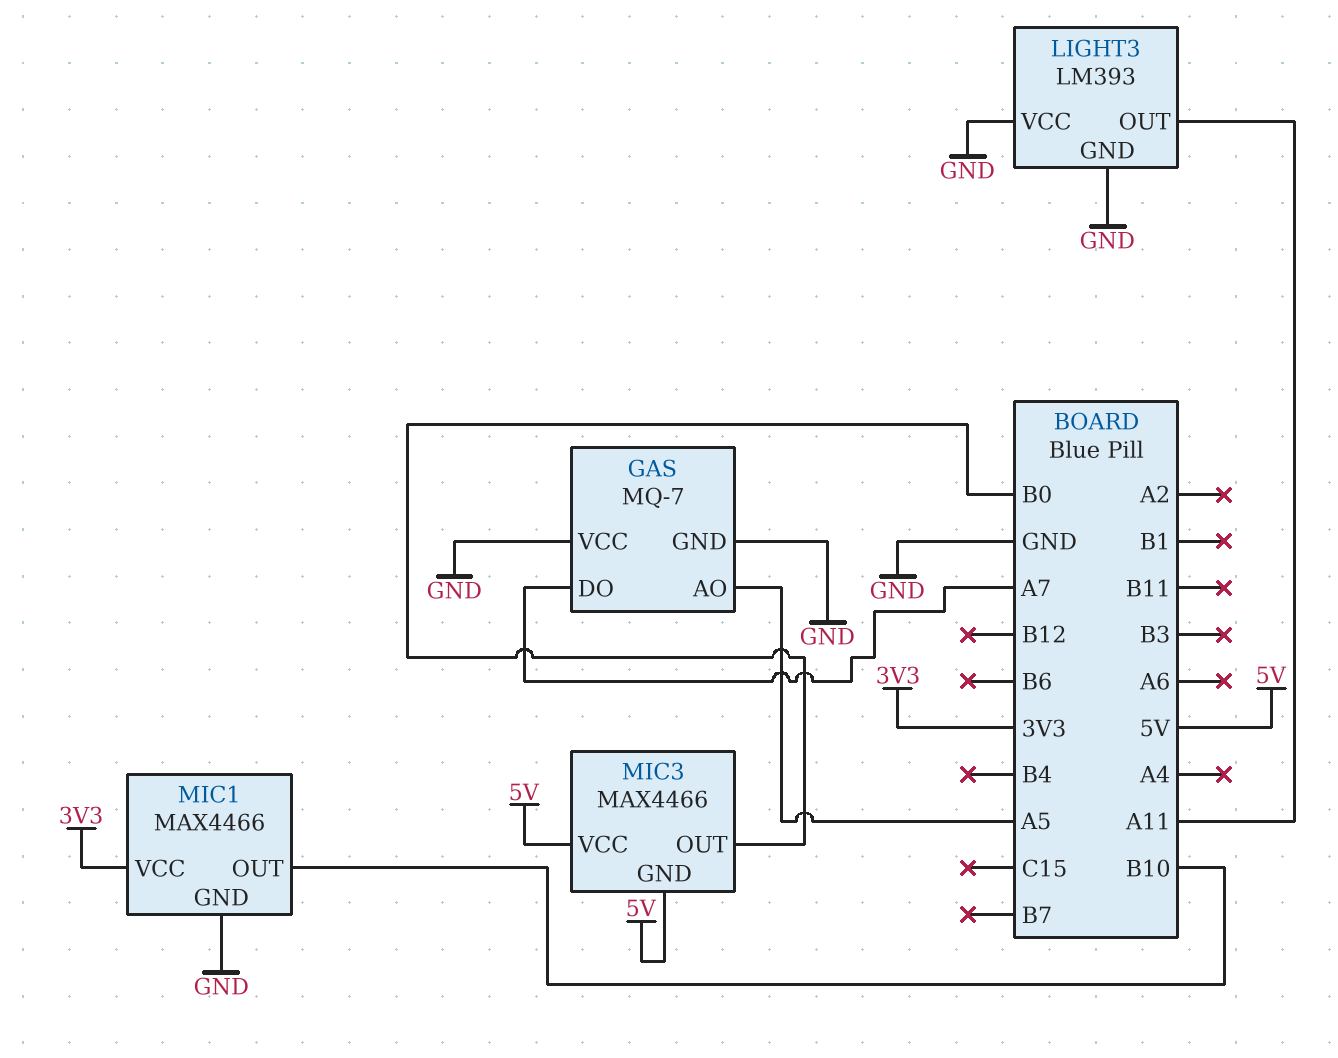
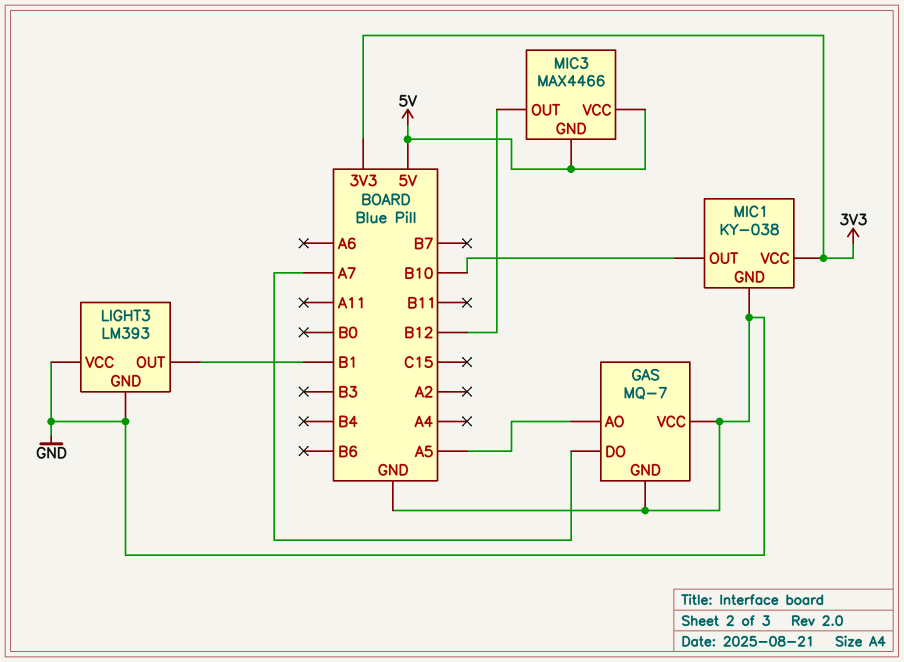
LIGHT3 pin OUT: A11 -> B1
MIC1: MAX4466 -> KY-038
MIC3 pin OUT: B0 -> B12

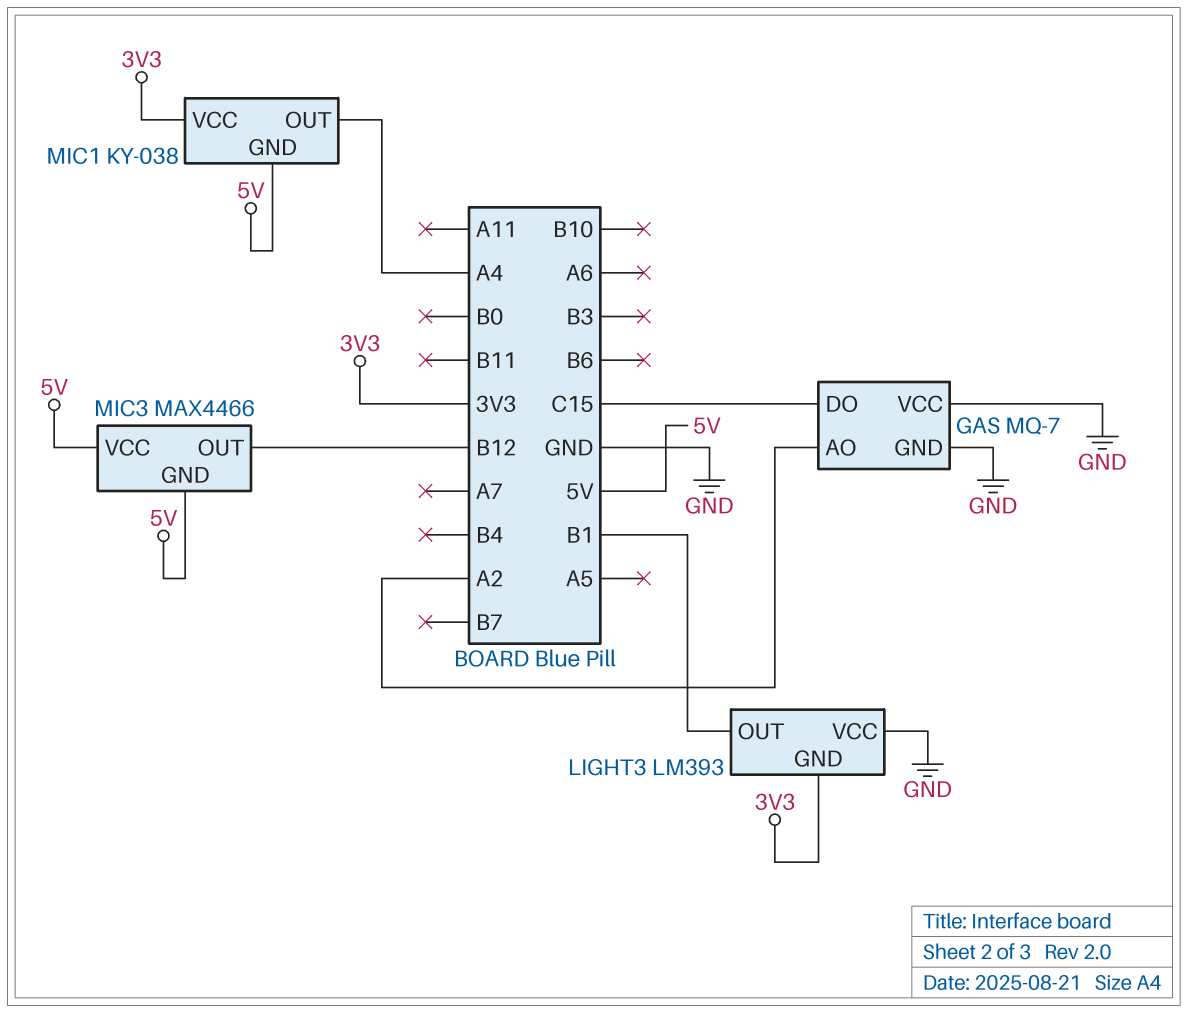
GAS pin AO: A5 -> A2
GAS pin DO: A7 -> C15
LIGHT3 pin GND: GND -> 3V3
MIC1 pin GND: GND -> 5V
MIC1 pin OUT: B10 -> A4

